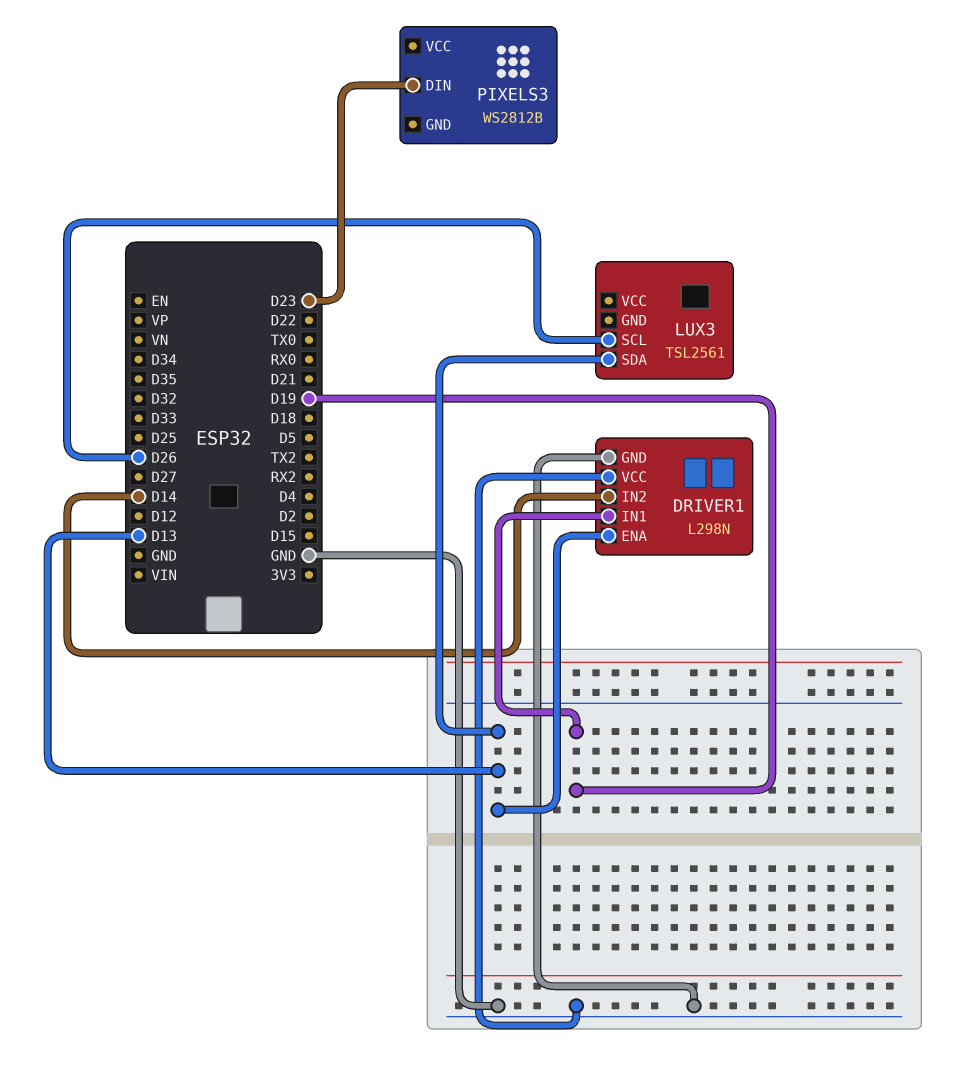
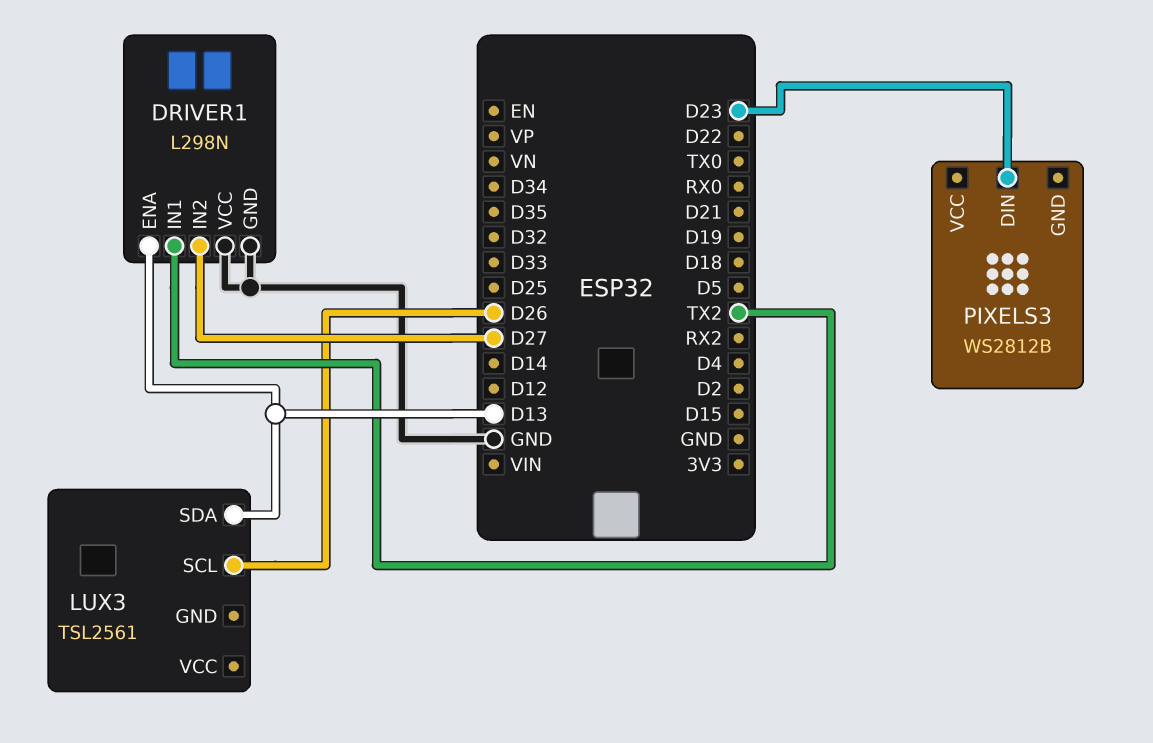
DRIVER1 pin IN1: D19 -> TX2
DRIVER1 pin IN2: D14 -> D27

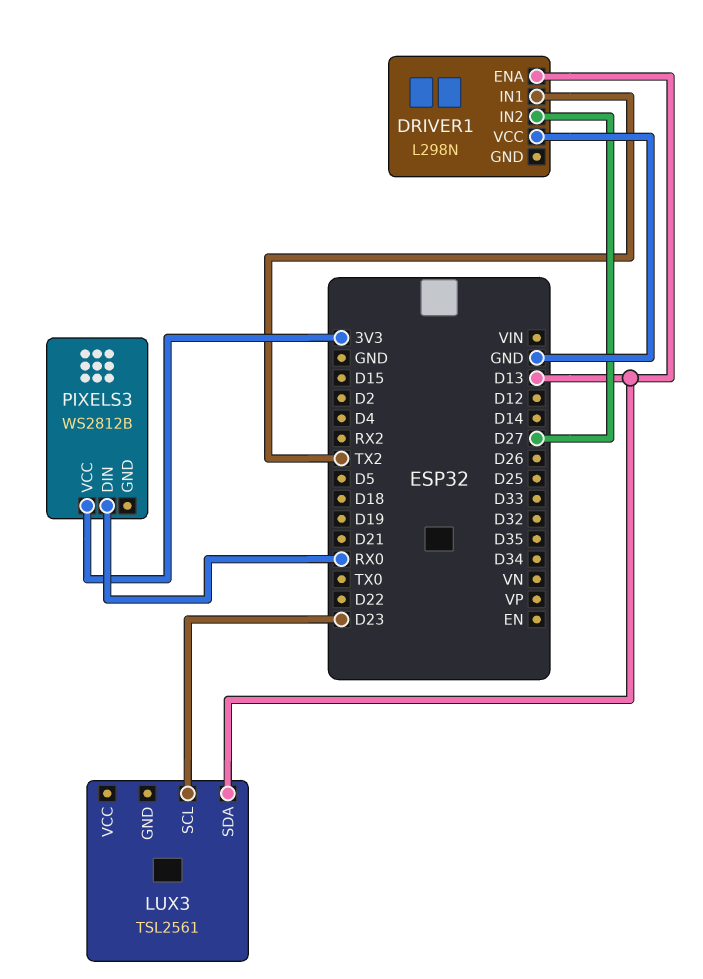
DRIVER1 pin GND: GND -> none
LUX3 pin SCL: D26 -> D23
PIXELS3 pin DIN: D23 -> RX0
PIXELS3 pin VCC: none -> 3V3

